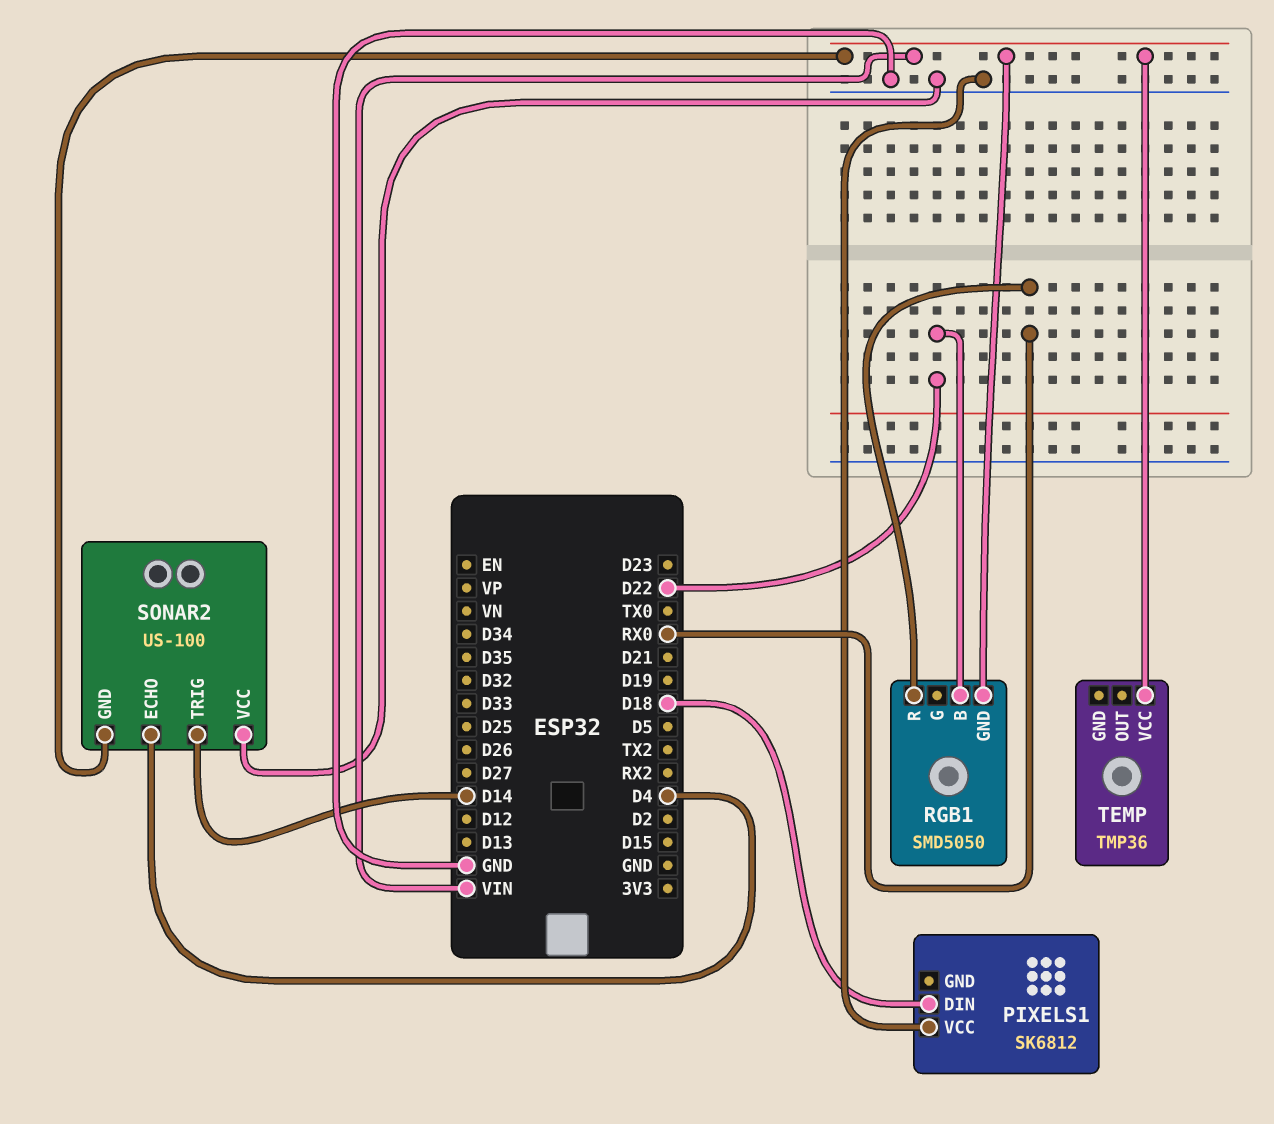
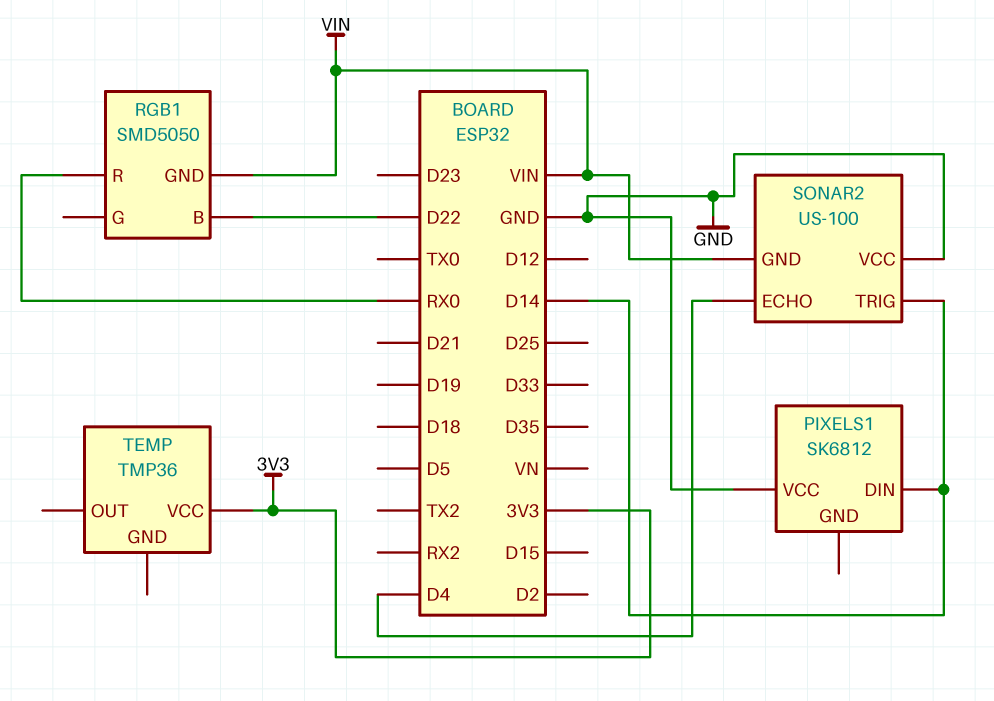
PIXELS1 pin DIN: D18 -> D14
TEMP pin VCC: VIN -> 3V3

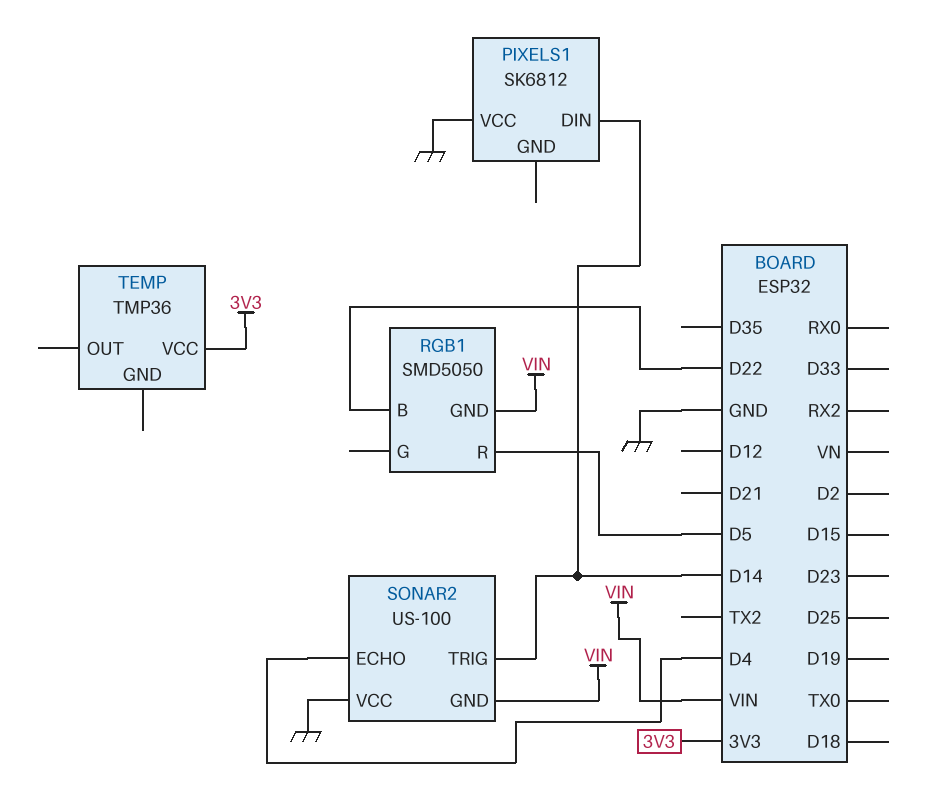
RGB1 pin R: RX0 -> D5

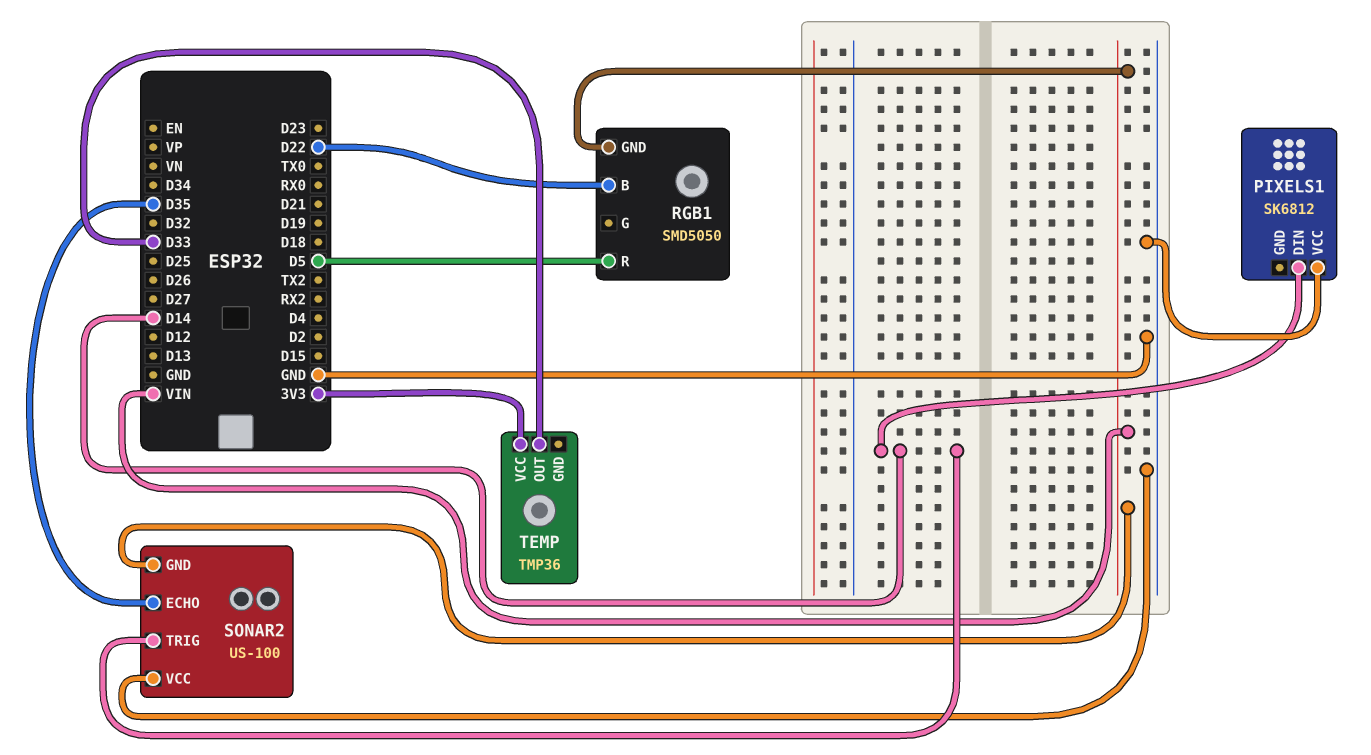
SONAR2 pin ECHO: D4 -> D35
TEMP pin OUT: none -> D33

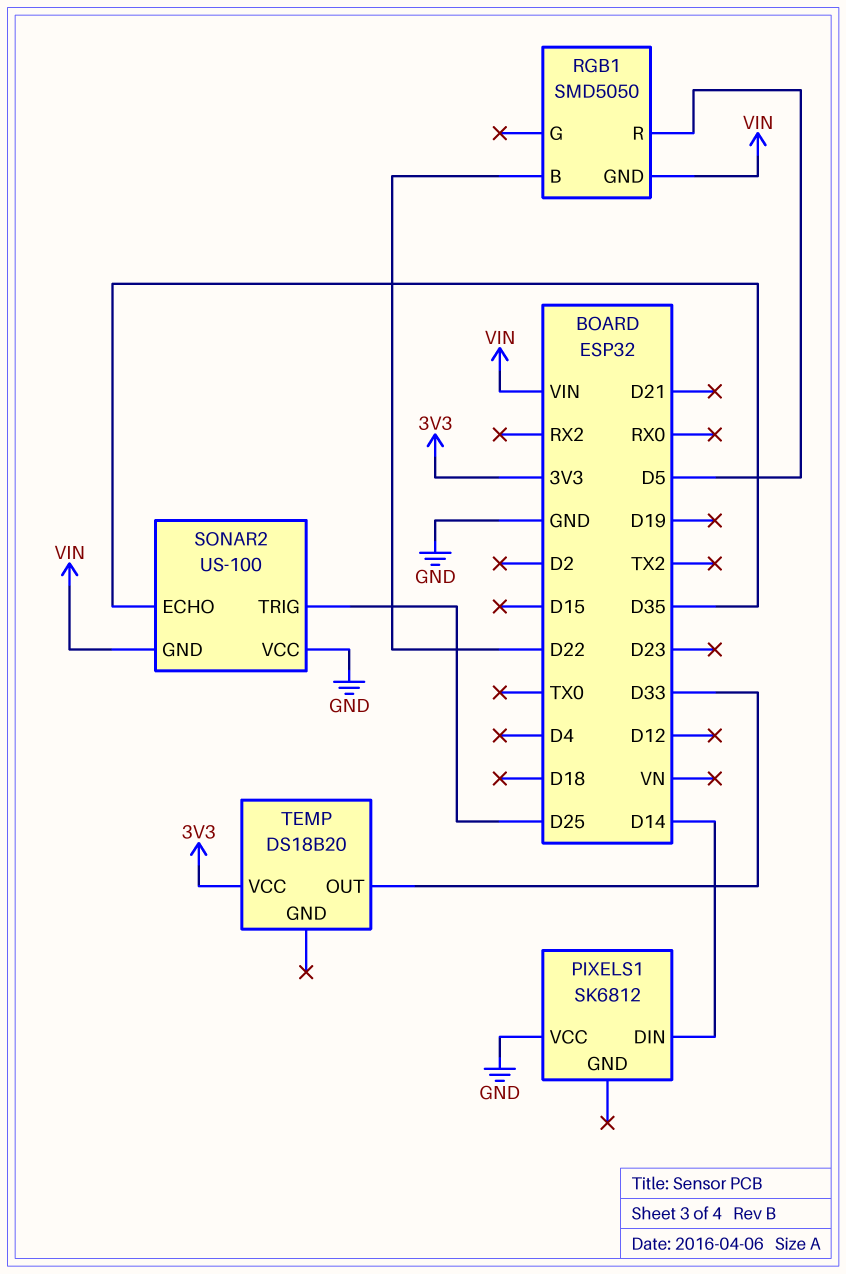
SONAR2 pin TRIG: D14 -> D25
TEMP: TMP36 -> DS18B20

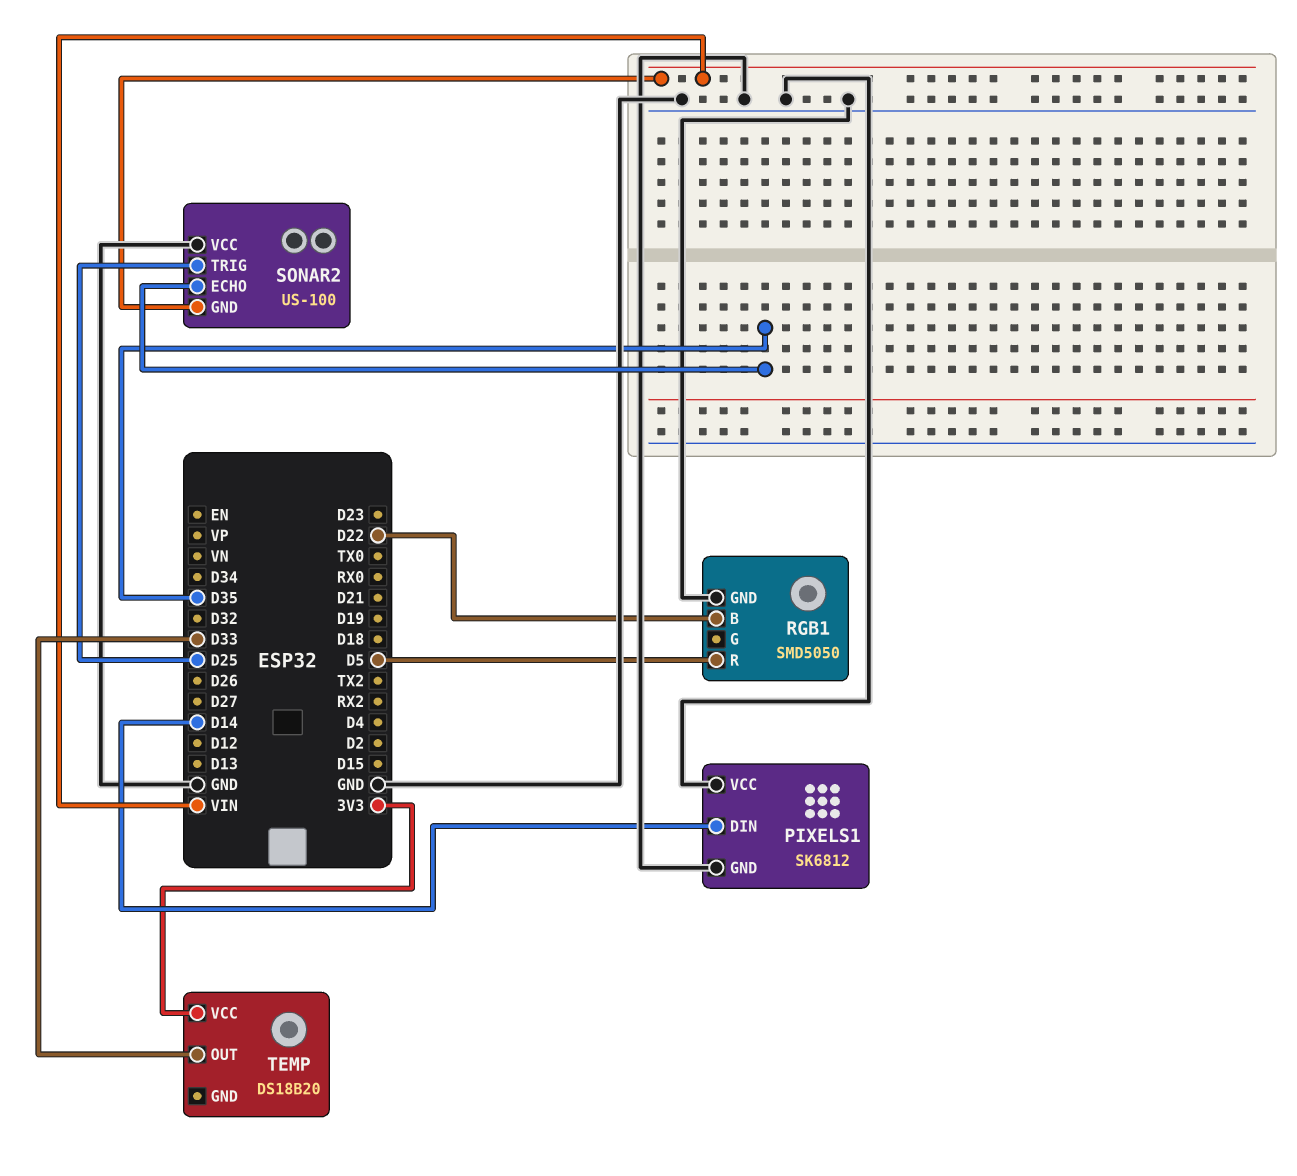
PIXELS1 pin GND: none -> GND
RGB1 pin GND: VIN -> GND

